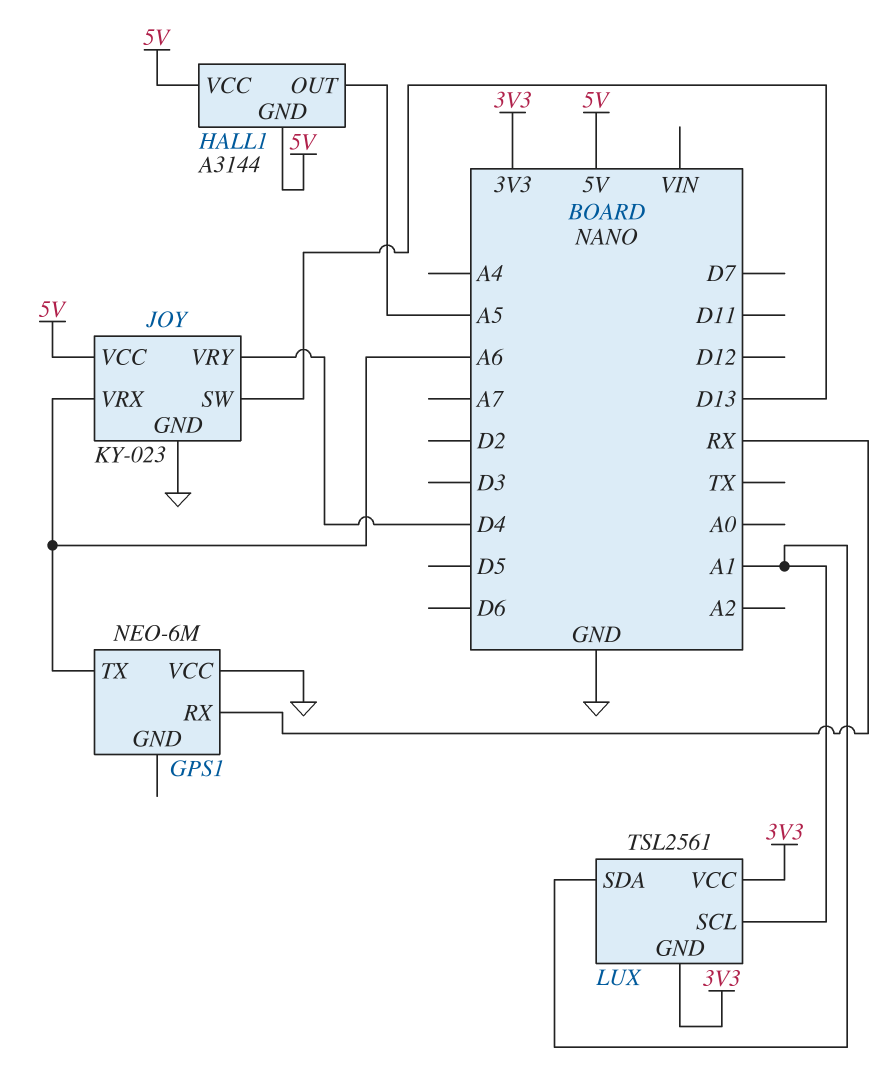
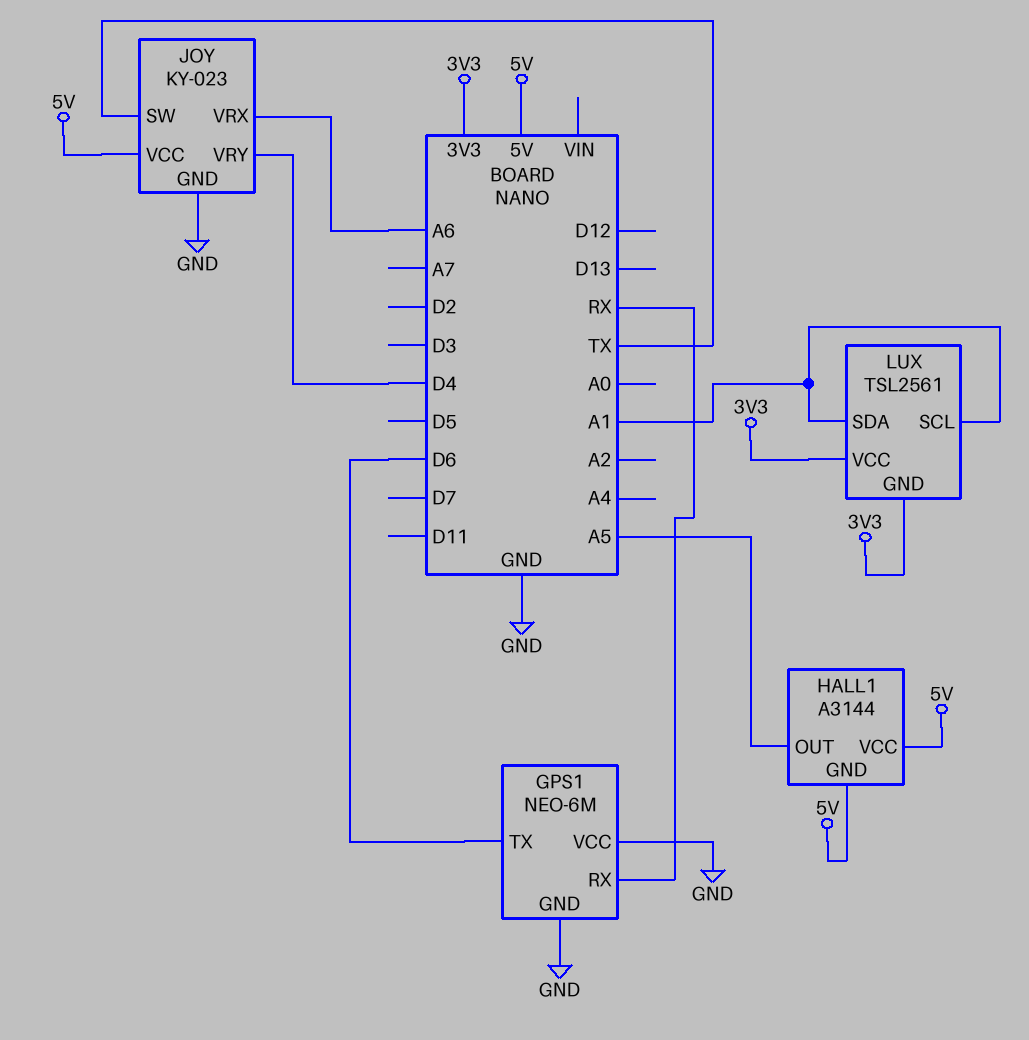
GPS1 pin GND: none -> GND
GPS1 pin TX: A6 -> D6
JOY pin SW: D13 -> TX

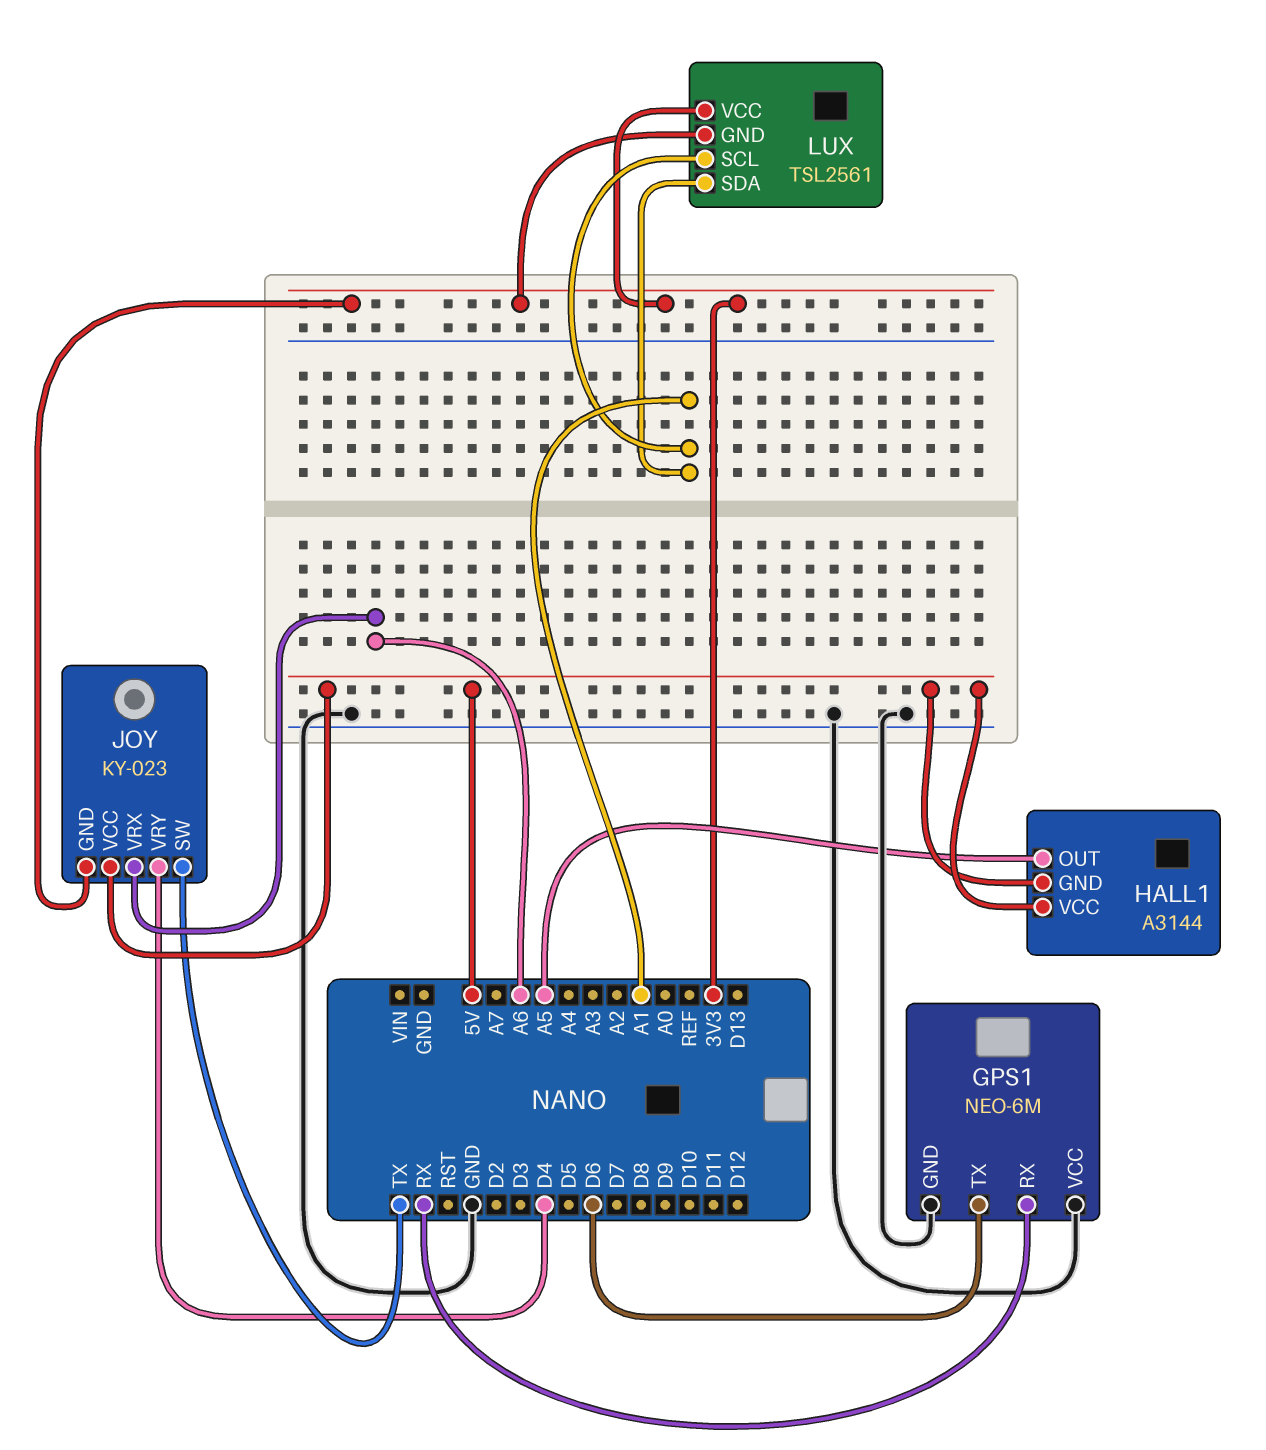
JOY pin GND: GND -> 3V3

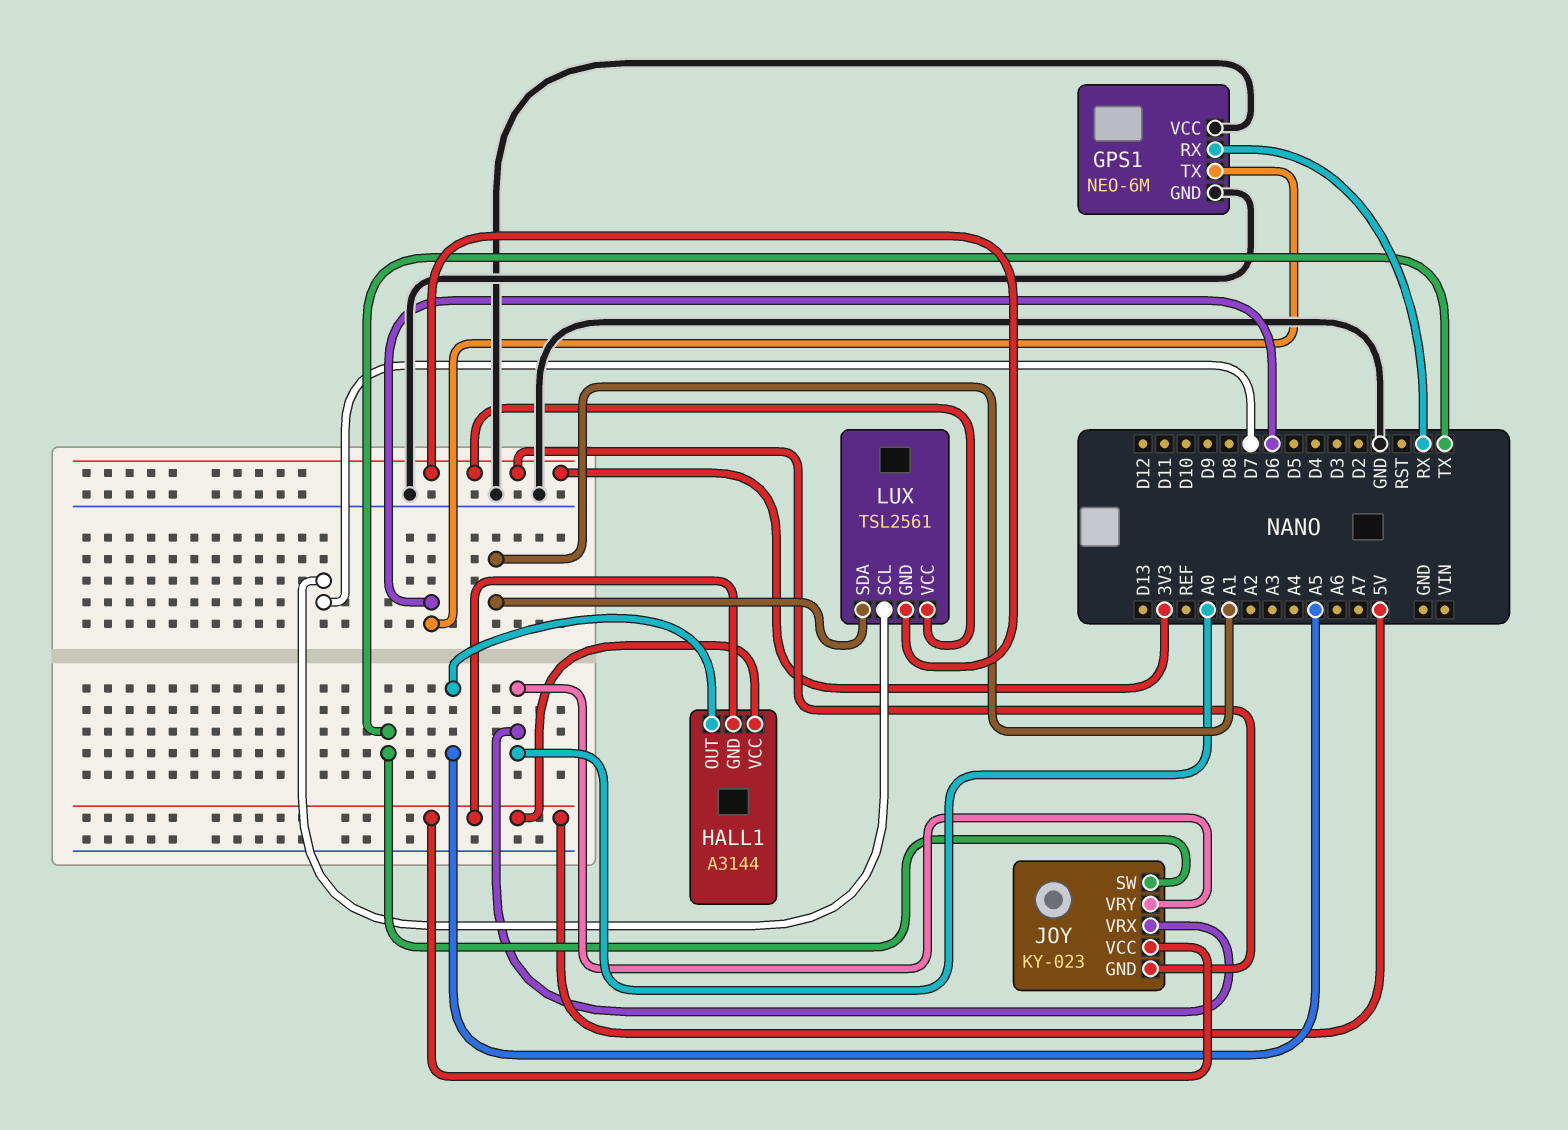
JOY pin VRX: A6 -> A0
JOY pin VRY: D4 -> A0
LUX pin SCL: A1 -> D7

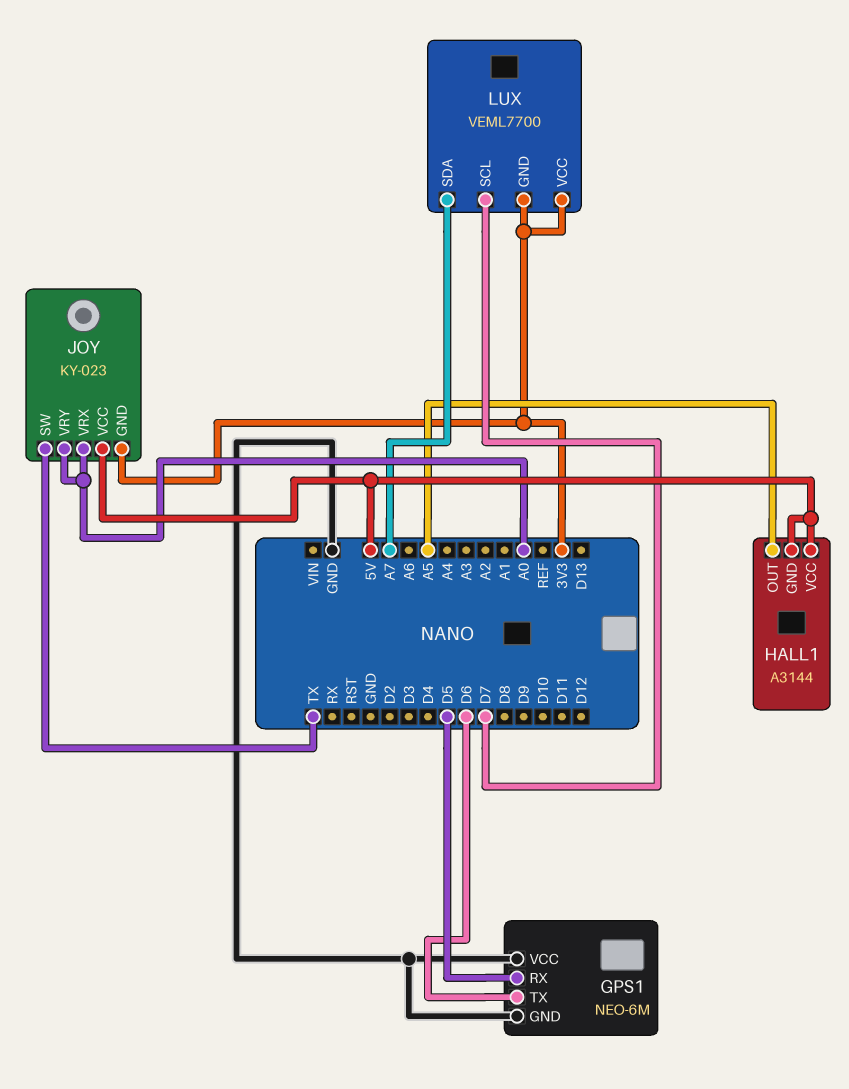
GPS1 pin RX: RX -> D5
LUX: TSL2561 -> VEML7700
LUX pin SDA: A1 -> A7

